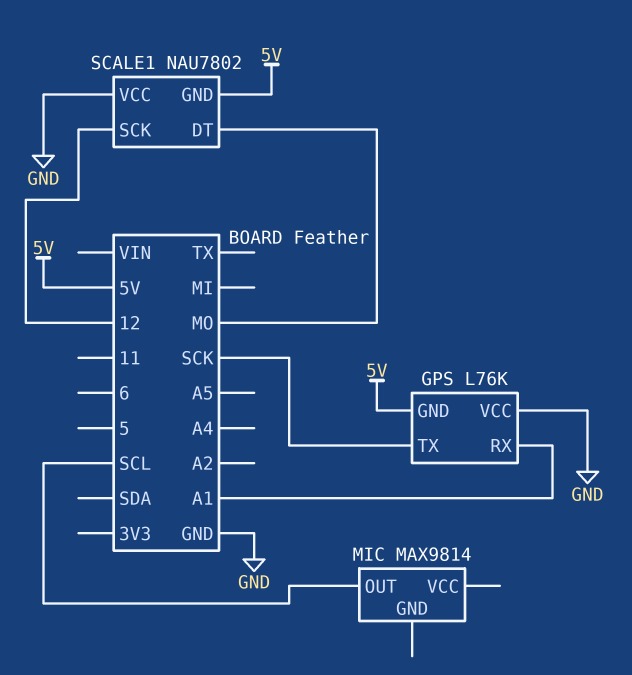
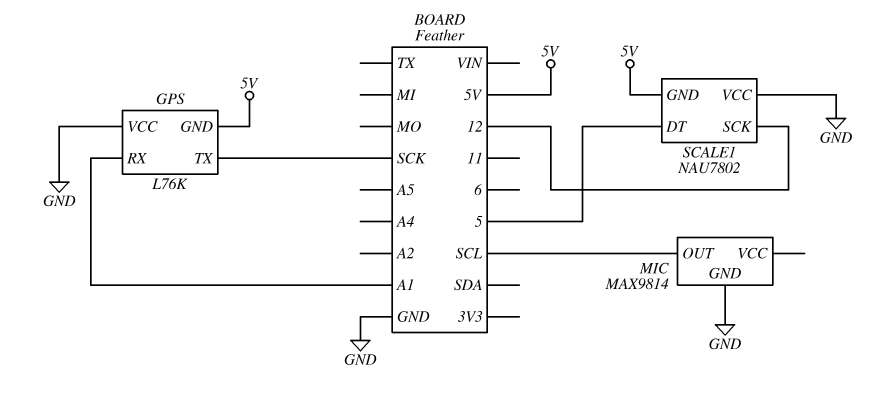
MIC pin GND: none -> GND
SCALE1 pin DT: MO -> 5

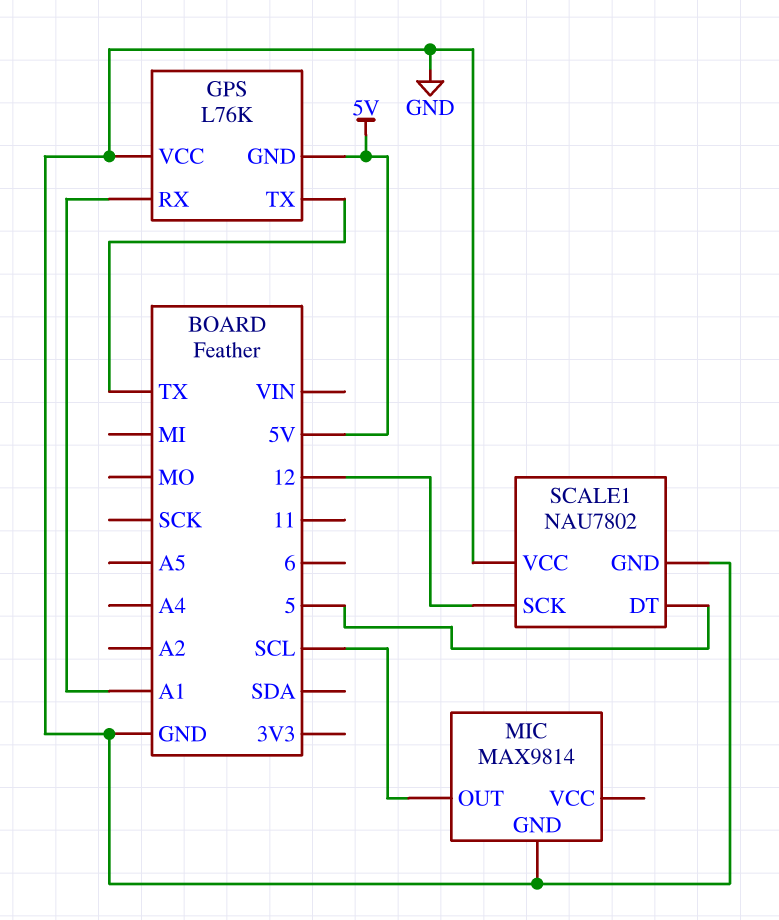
GPS pin TX: SCK -> TX
SCALE1 pin GND: 5V -> GND

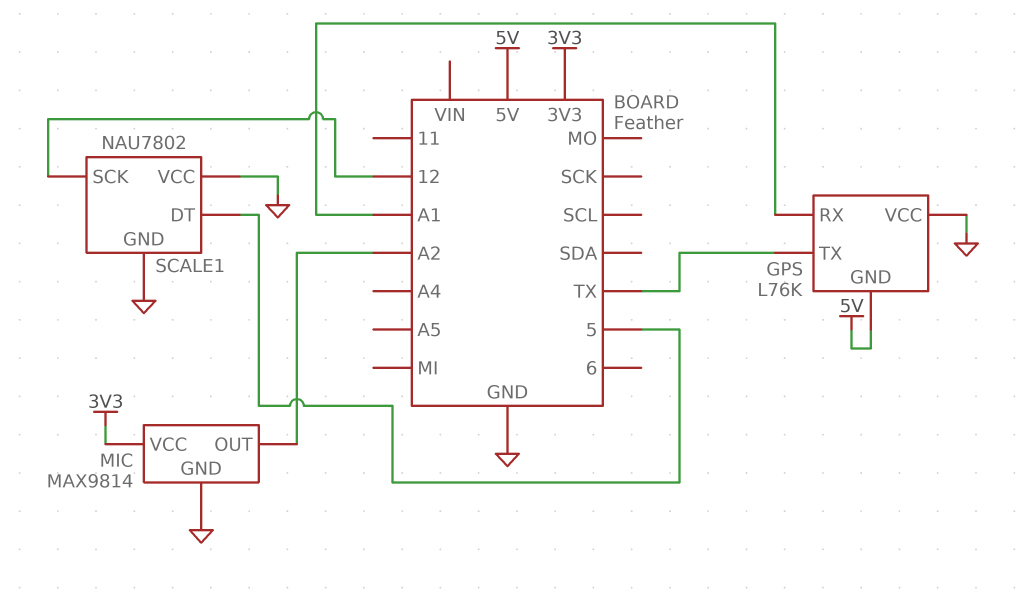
MIC pin OUT: SCL -> A2
MIC pin VCC: none -> 3V3

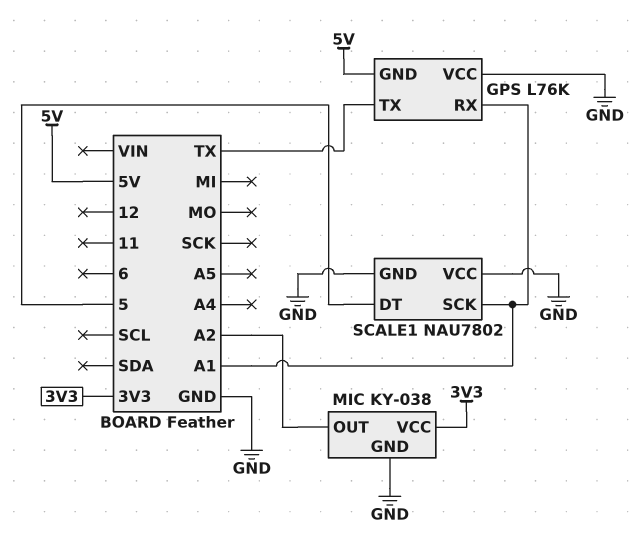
MIC: MAX9814 -> KY-038
SCALE1 pin SCK: 12 -> A1

